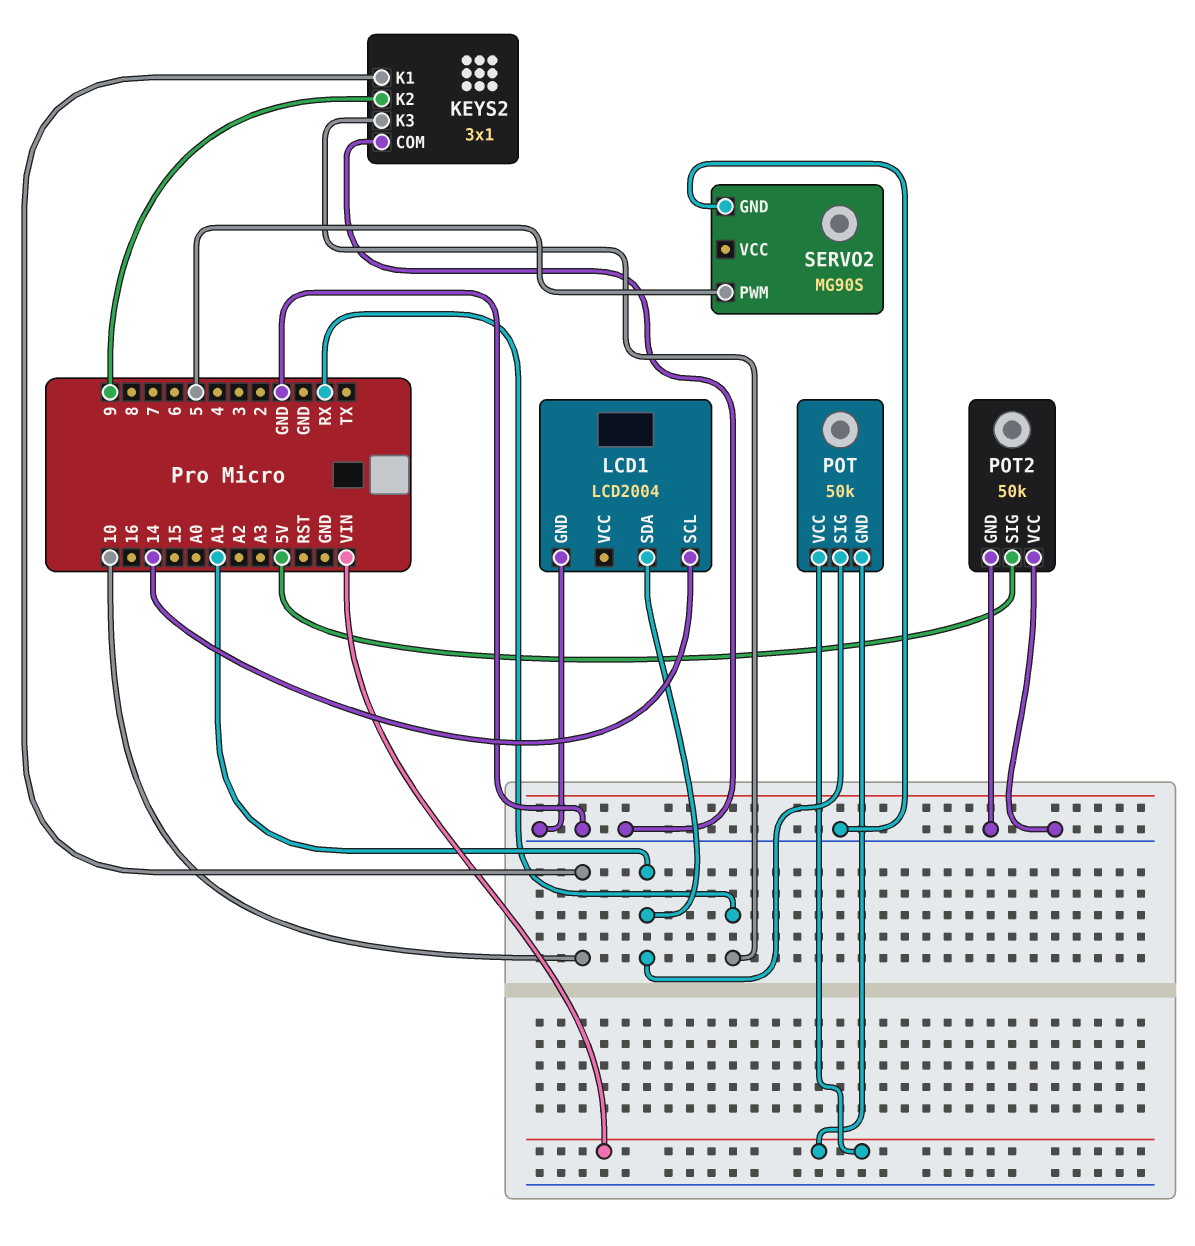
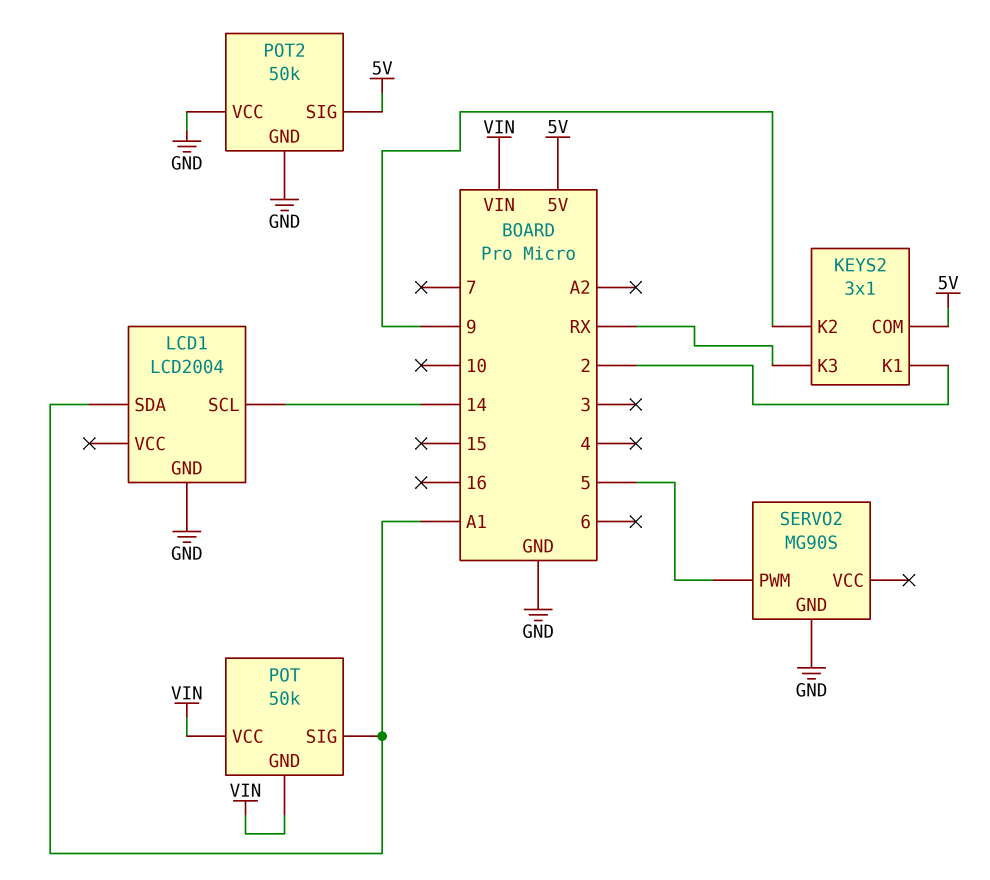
KEYS2 pin COM: GND -> 5V
KEYS2 pin K1: 10 -> 2

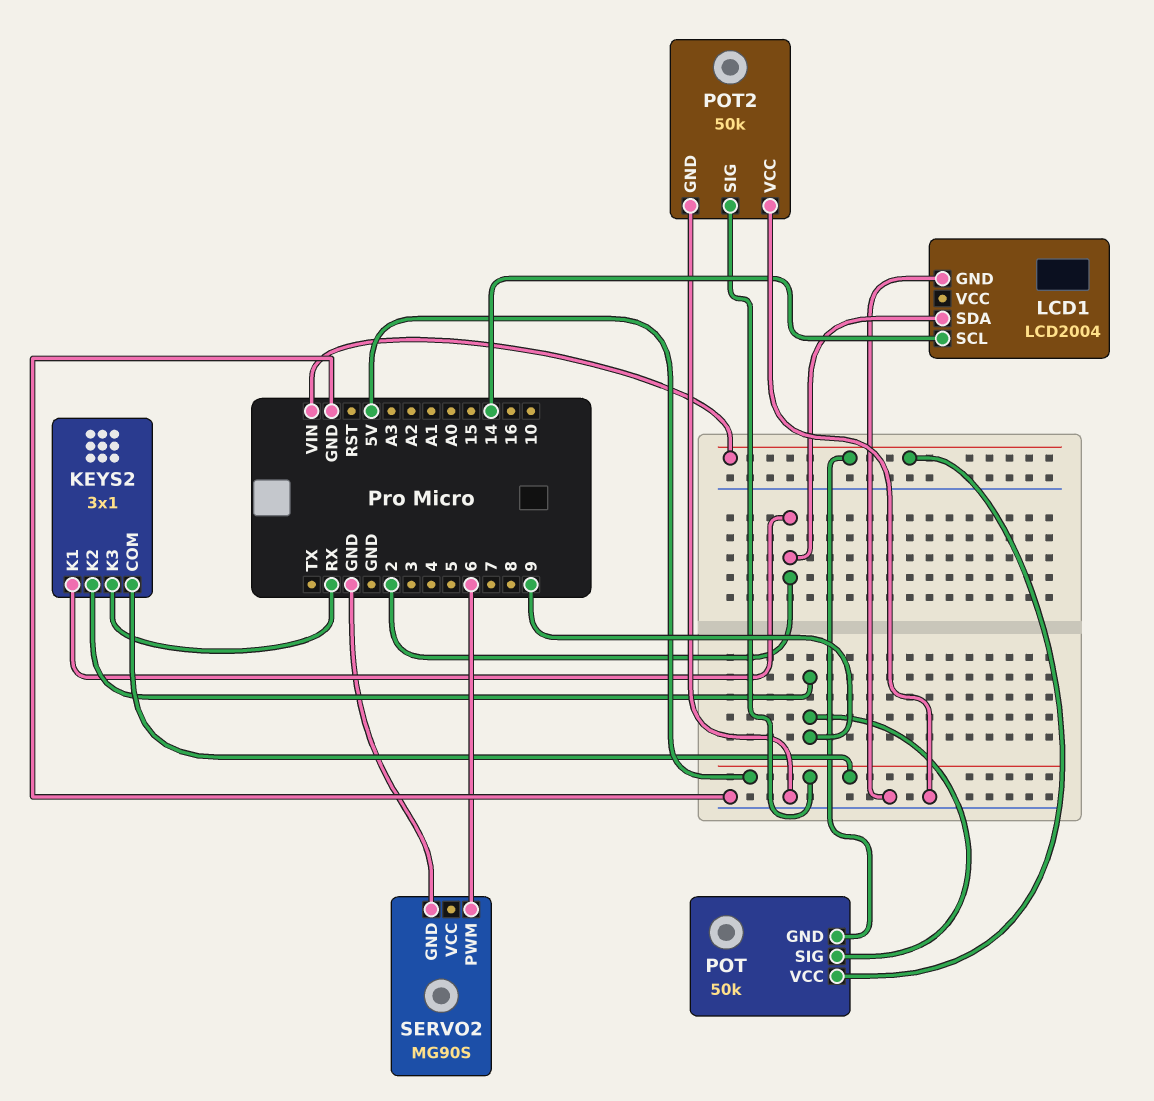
LCD1 pin SDA: A1 -> 2
POT pin SIG: A1 -> 9
SERVO2 pin PWM: 5 -> 6

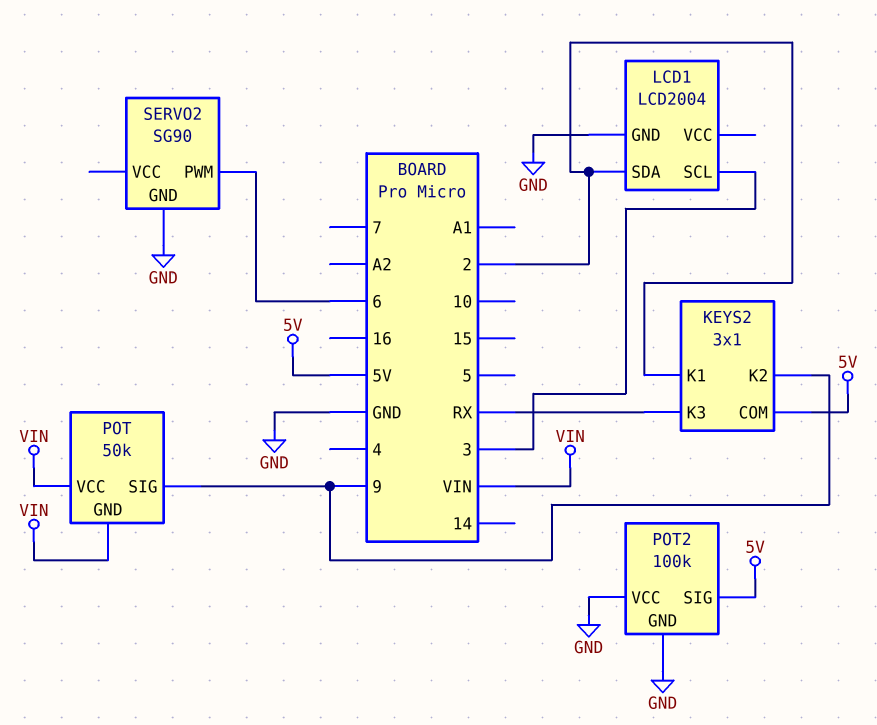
LCD1 pin SCL: 14 -> 3
POT2: 50k -> 100k
SERVO2: MG90S -> SG90

